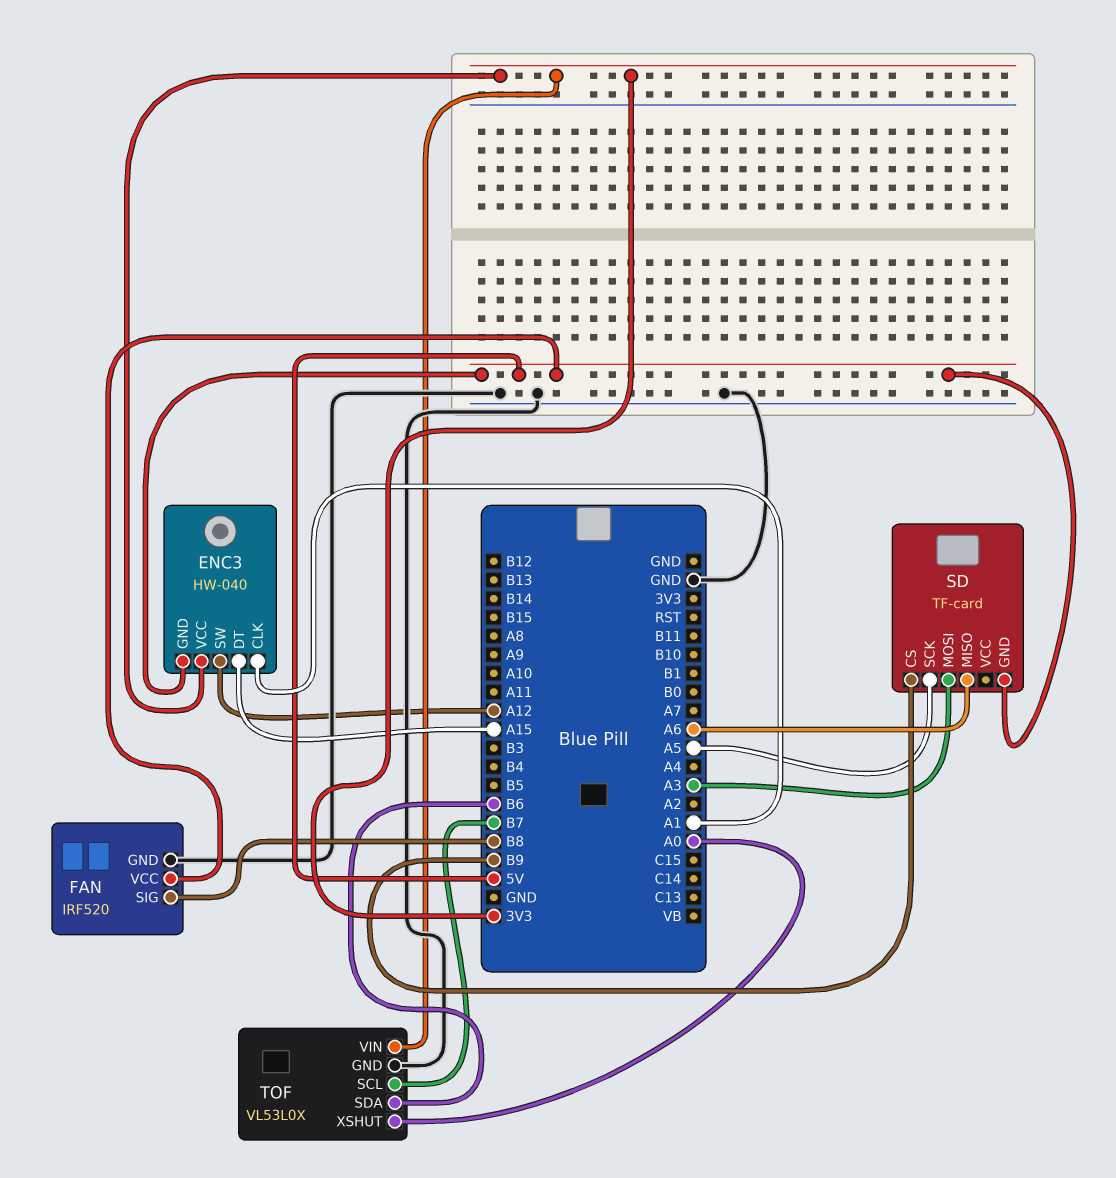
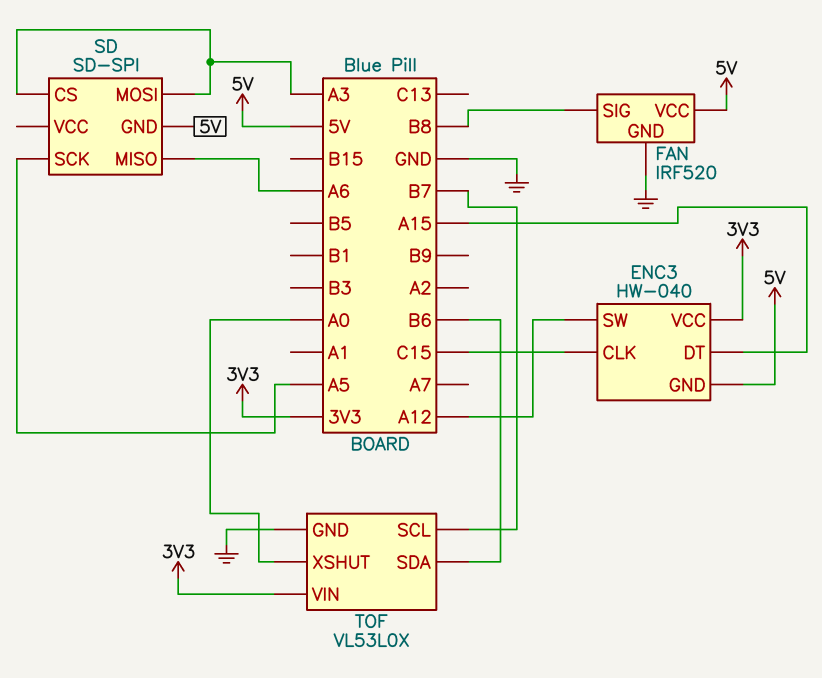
ENC3 pin CLK: A1 -> C15
SD: TF-card -> SD-SPI
SD pin CS: B9 -> A3

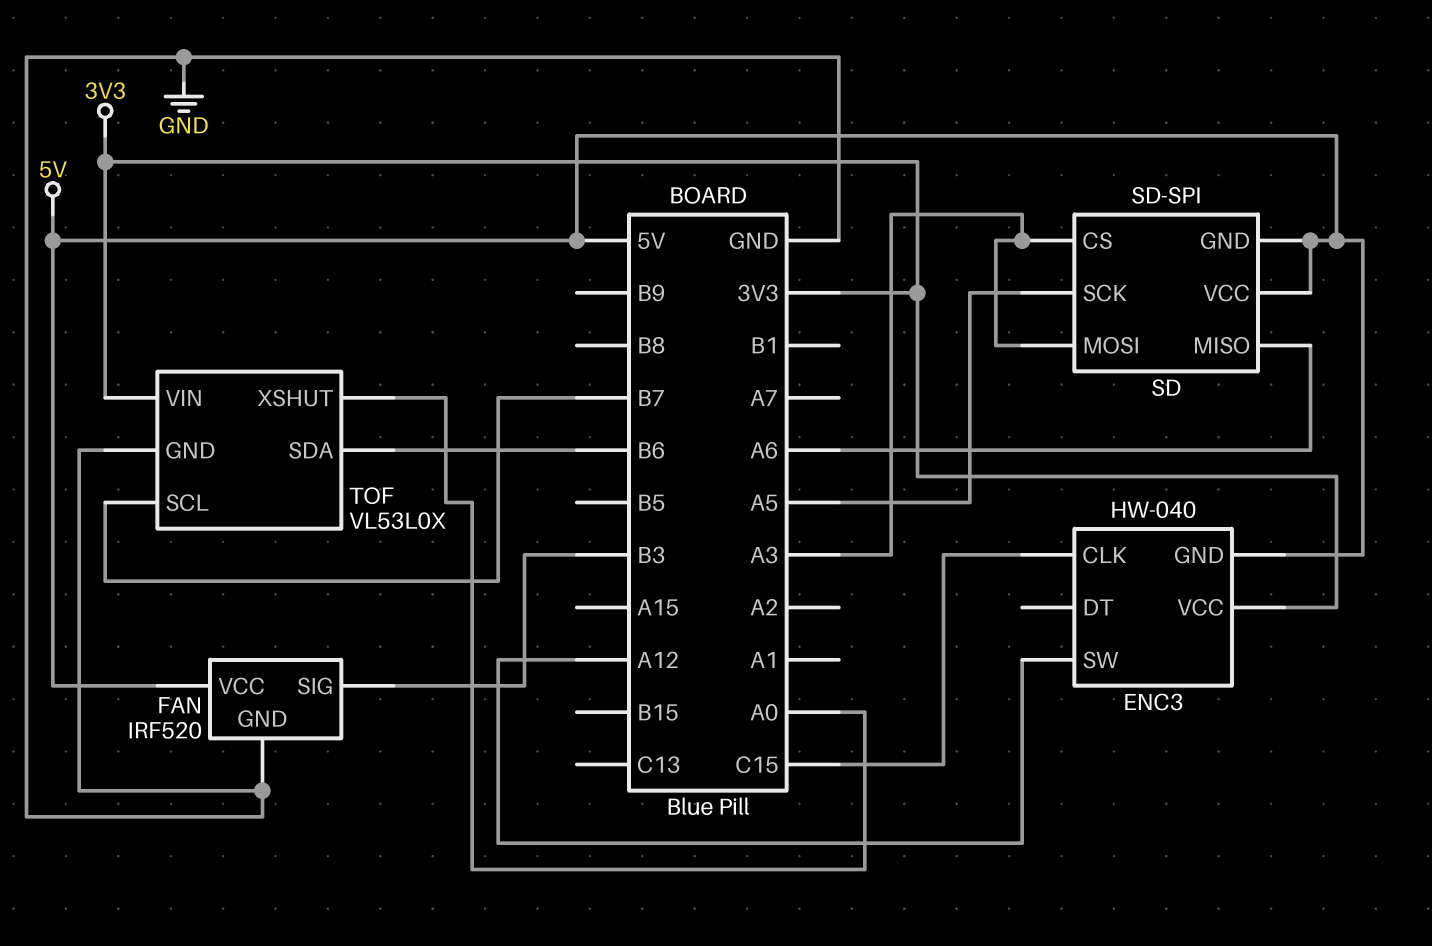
ENC3 pin DT: A15 -> none
FAN pin SIG: B8 -> B3
SD pin VCC: none -> 5V

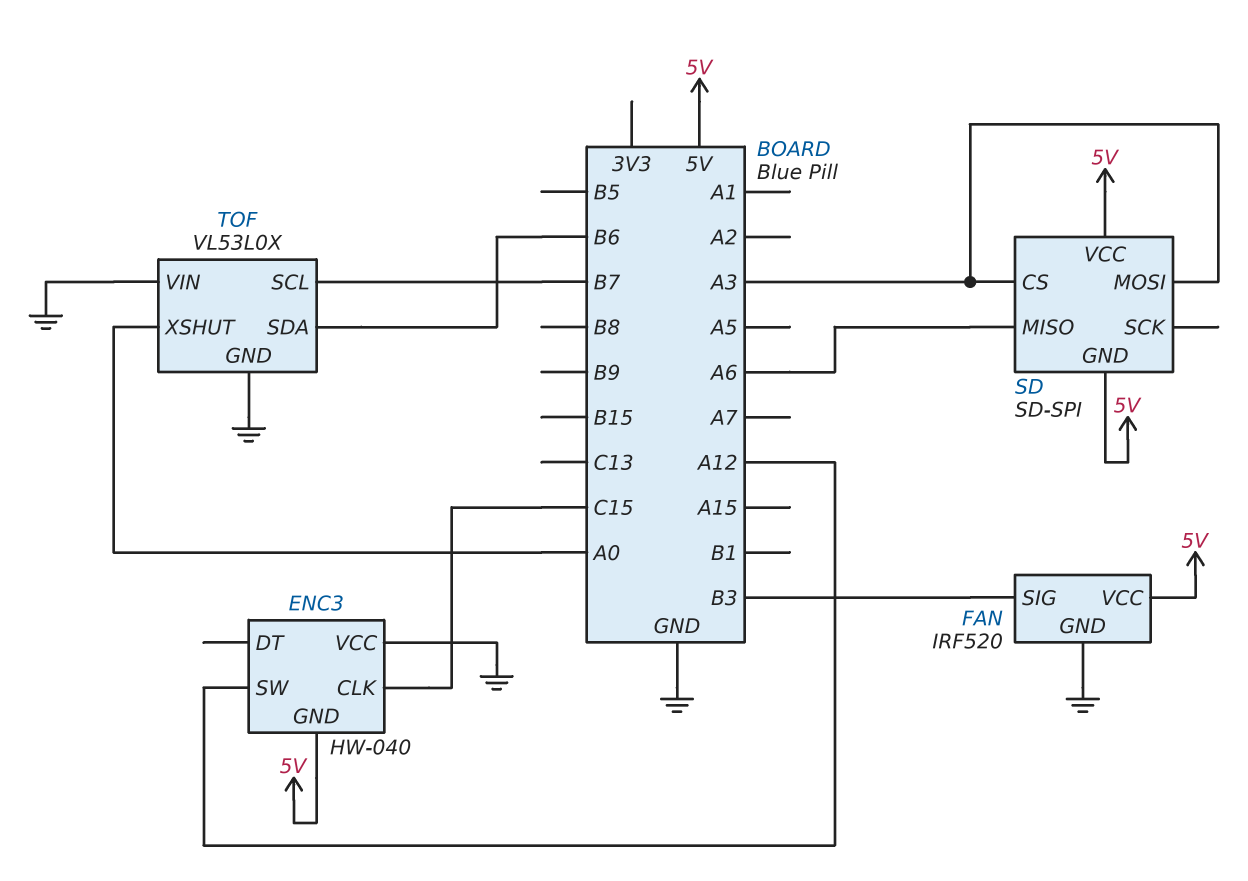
ENC3 pin VCC: 3V3 -> GND
SD pin SCK: A5 -> none
TOF pin VIN: 3V3 -> GND

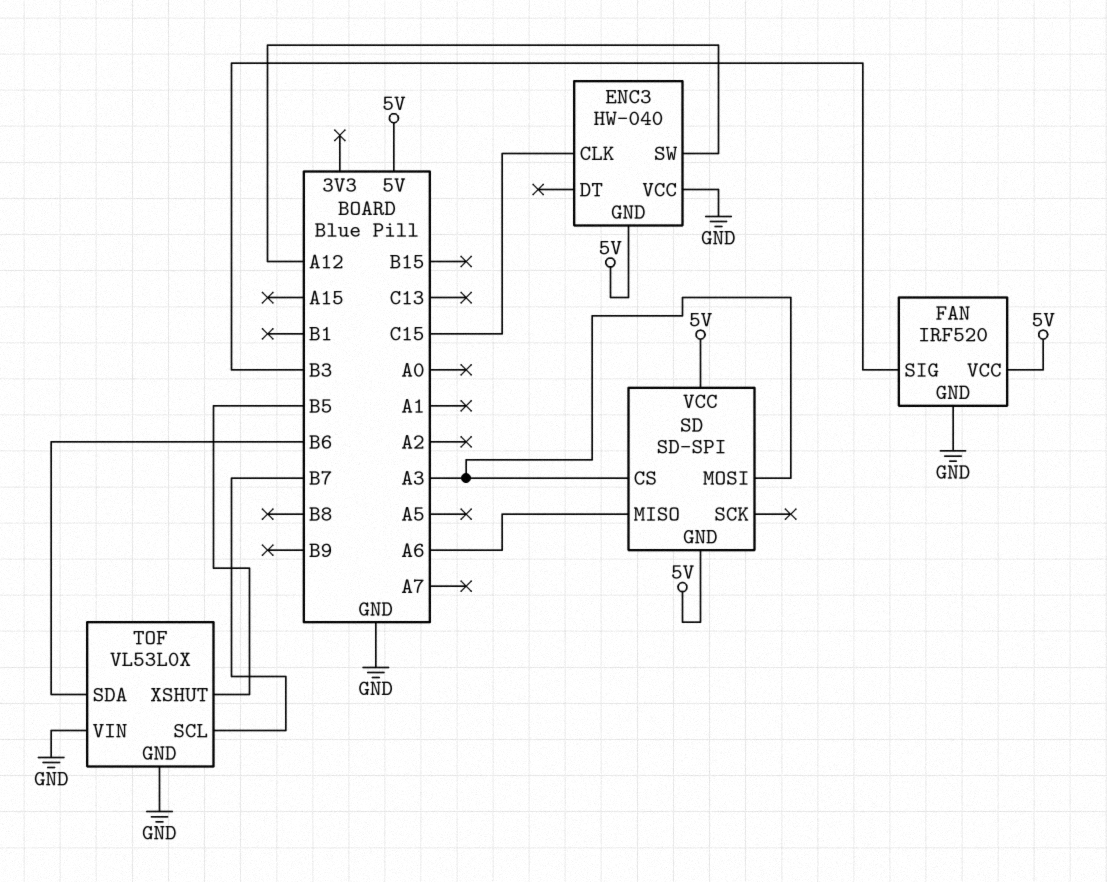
TOF pin XSHUT: A0 -> B5

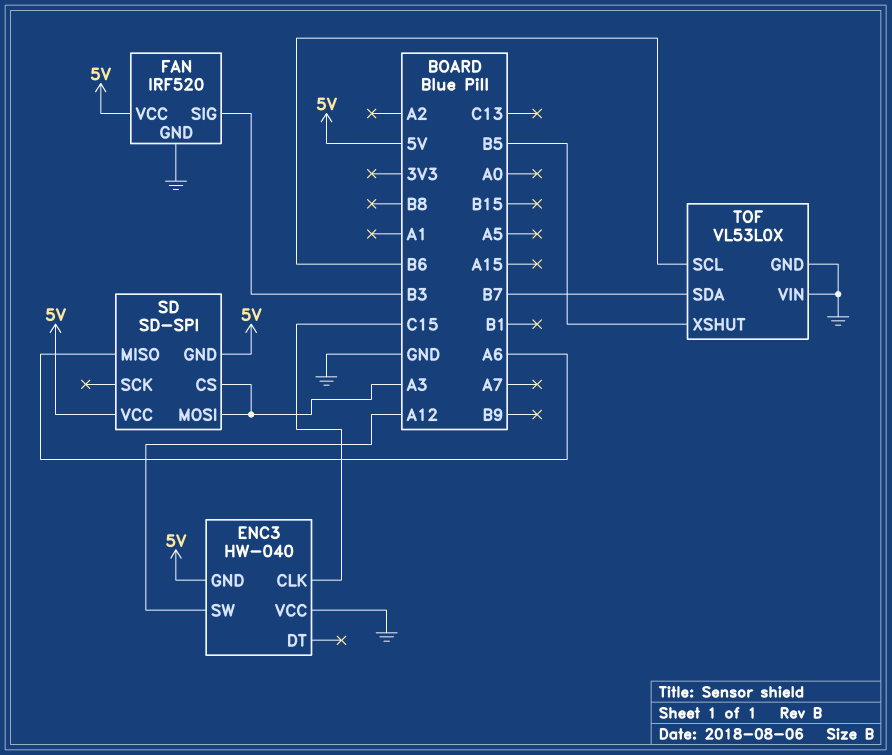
TOF pin SCL: B7 -> B6
TOF pin SDA: B6 -> B7

